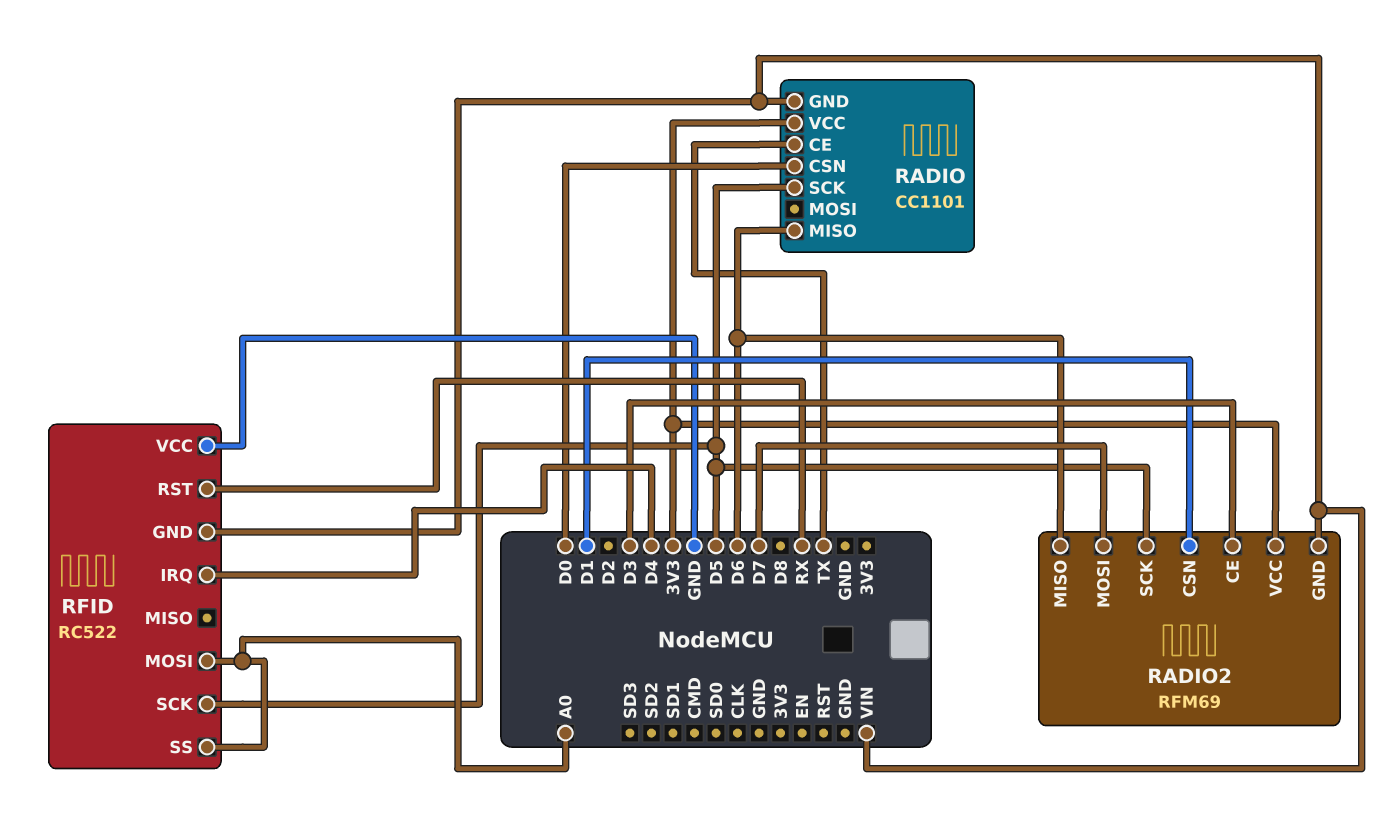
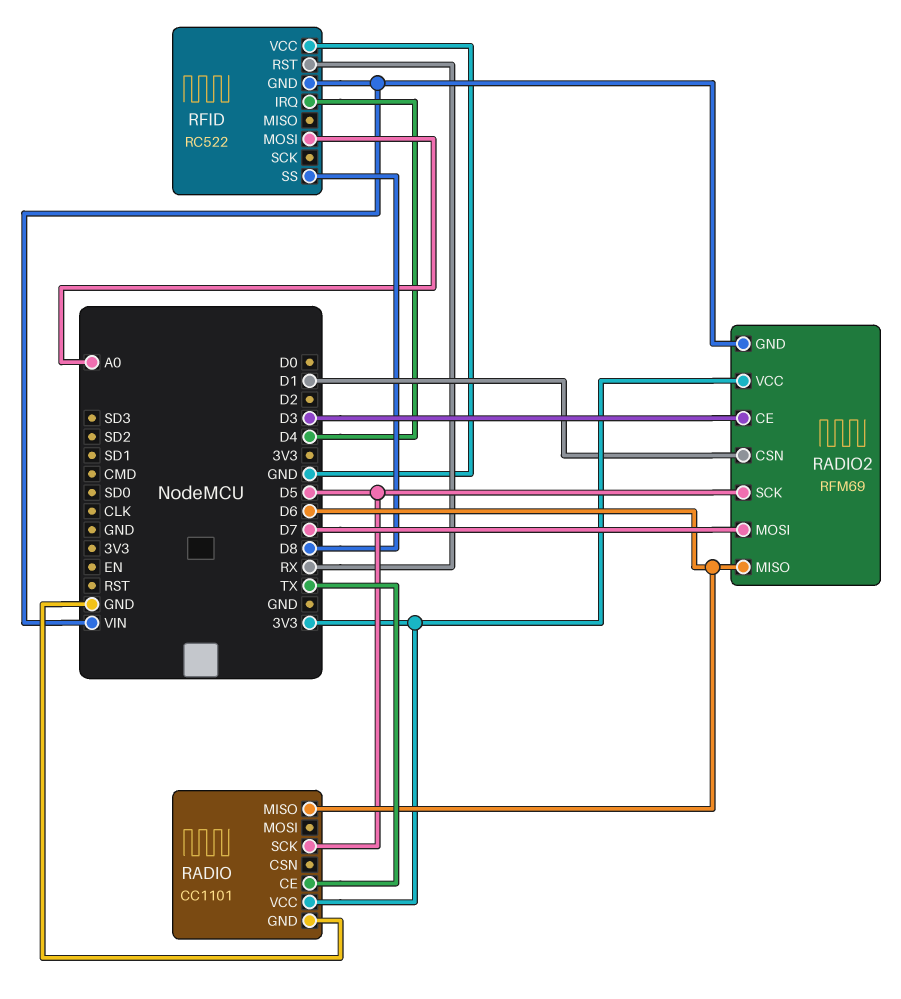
RADIO pin CSN: D0 -> none
RADIO pin GND: VIN -> GND
RFID pin SCK: D5 -> none
RFID pin SS: A0 -> D8

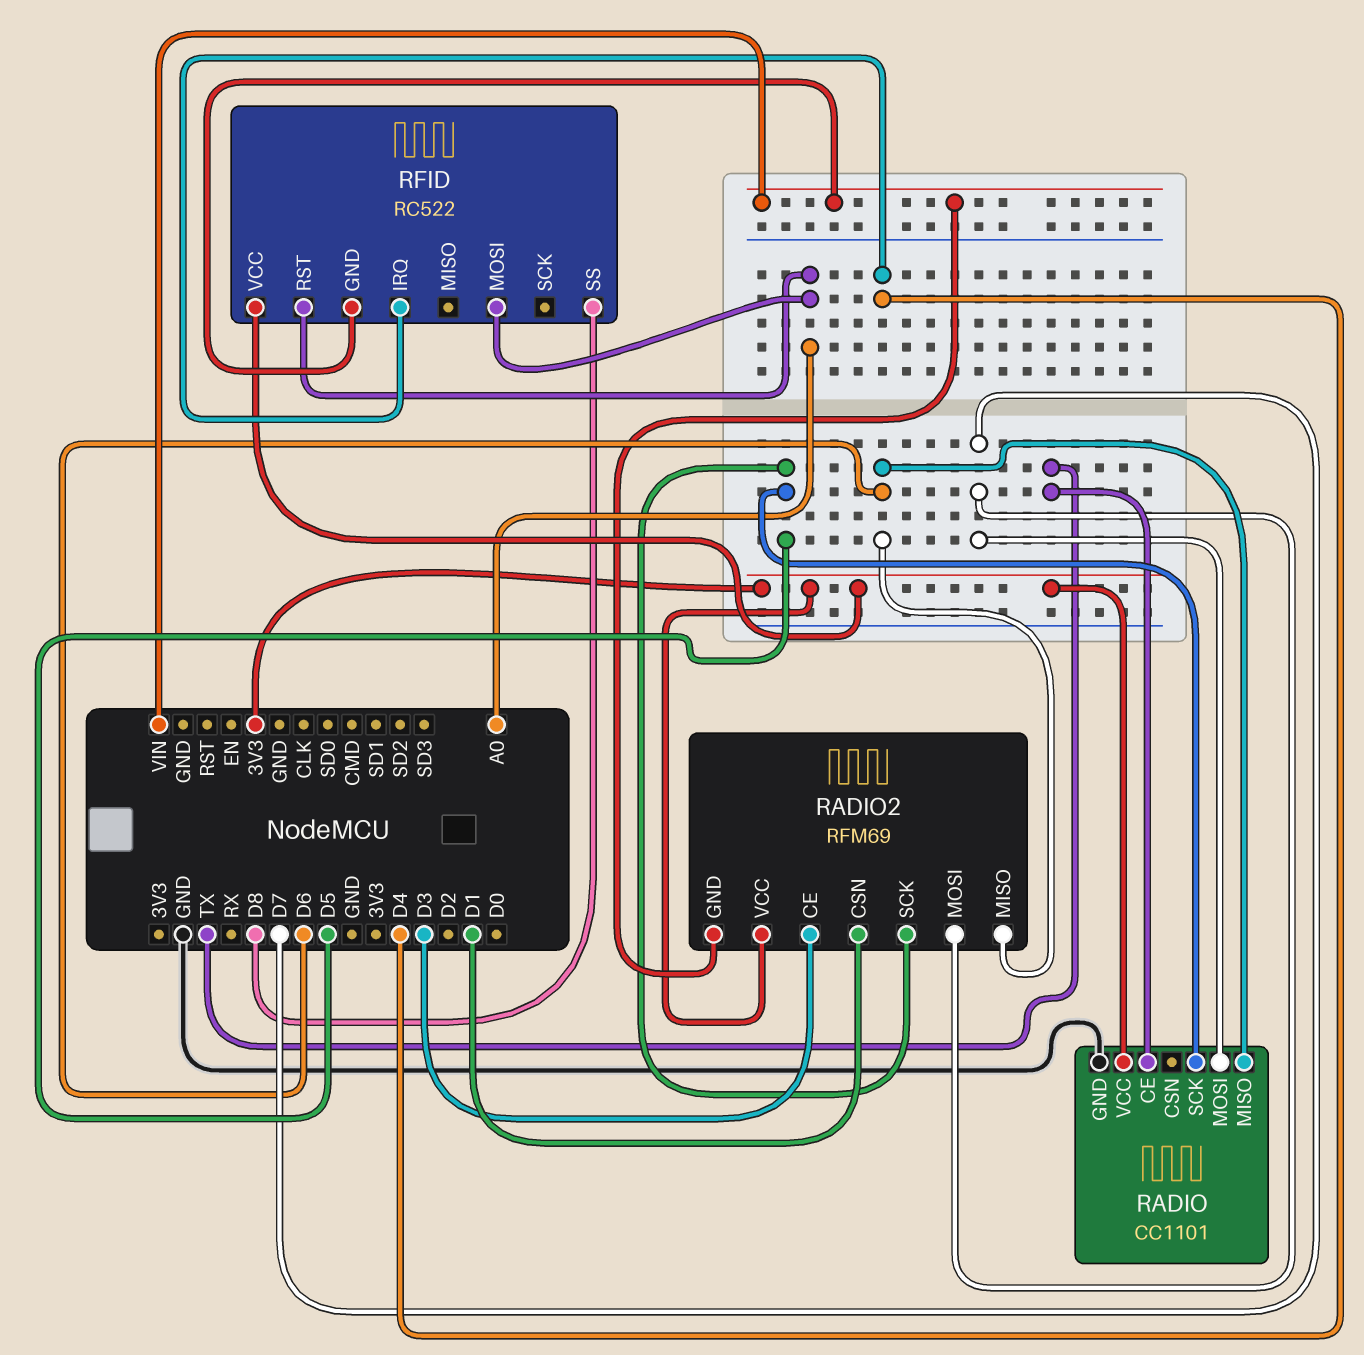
RADIO pin MOSI: none -> D7
RFID pin RST: RX -> A0
RFID pin VCC: GND -> 3V3

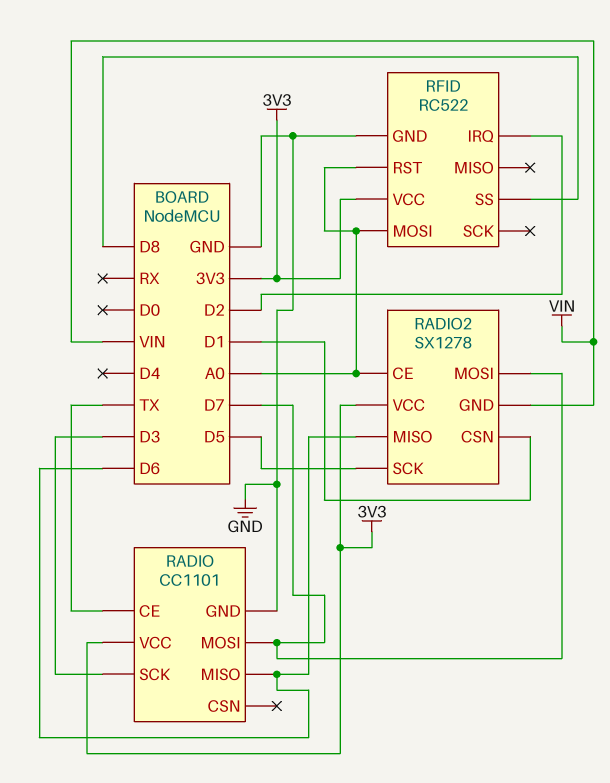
RADIO pin SCK: D5 -> D3
RADIO2: RFM69 -> SX1278
RADIO2 pin CE: D3 -> A0
RFID pin GND: VIN -> GND
RFID pin IRQ: D4 -> D2

